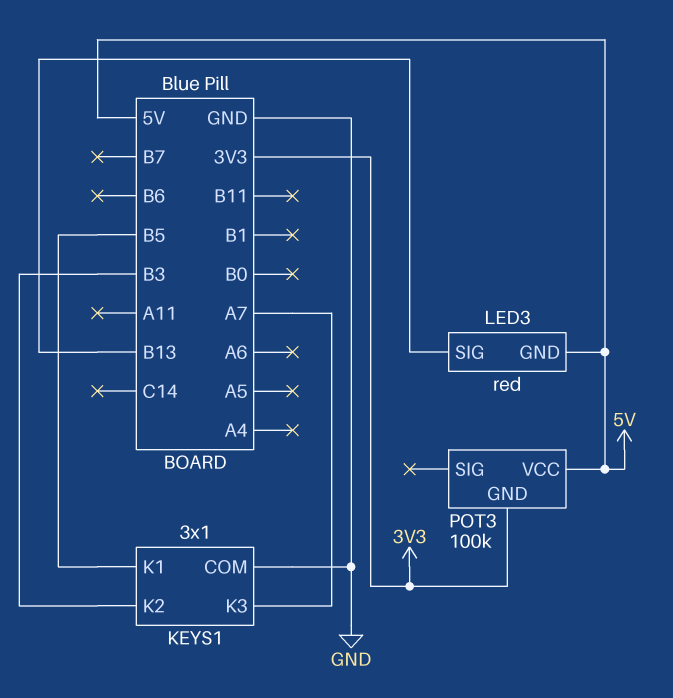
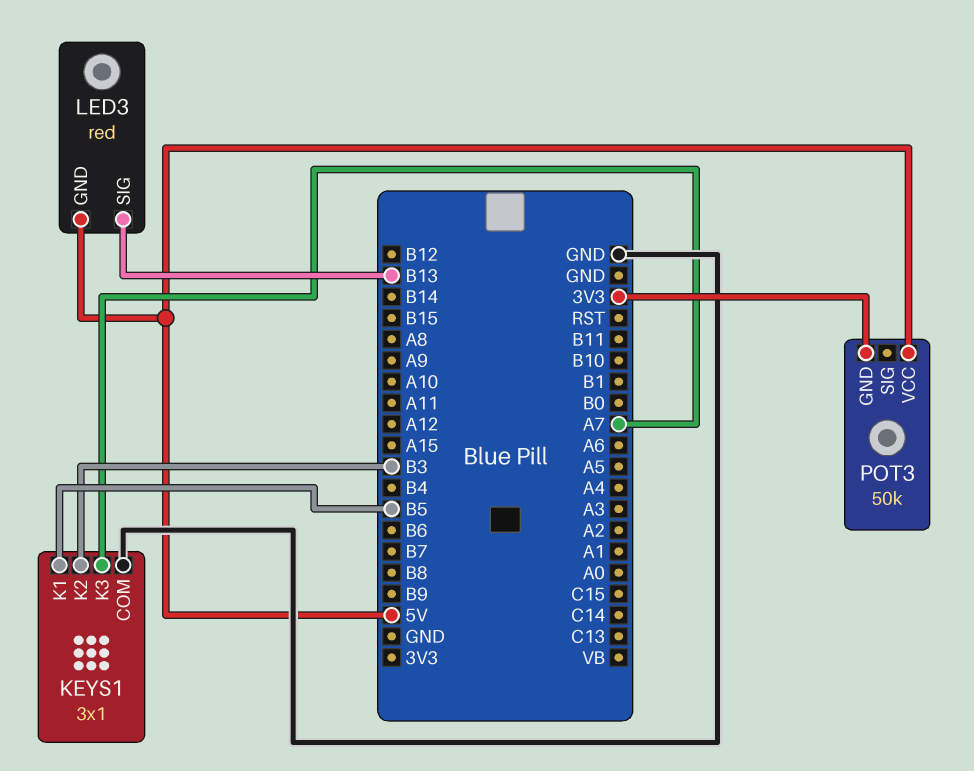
POT3: 100k -> 50k

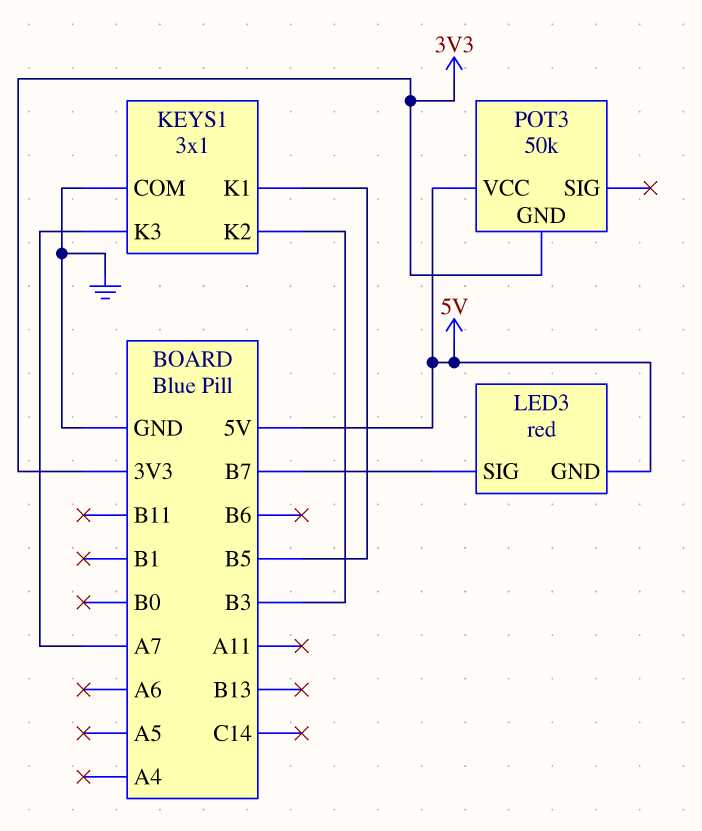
LED3 pin SIG: B13 -> B7

